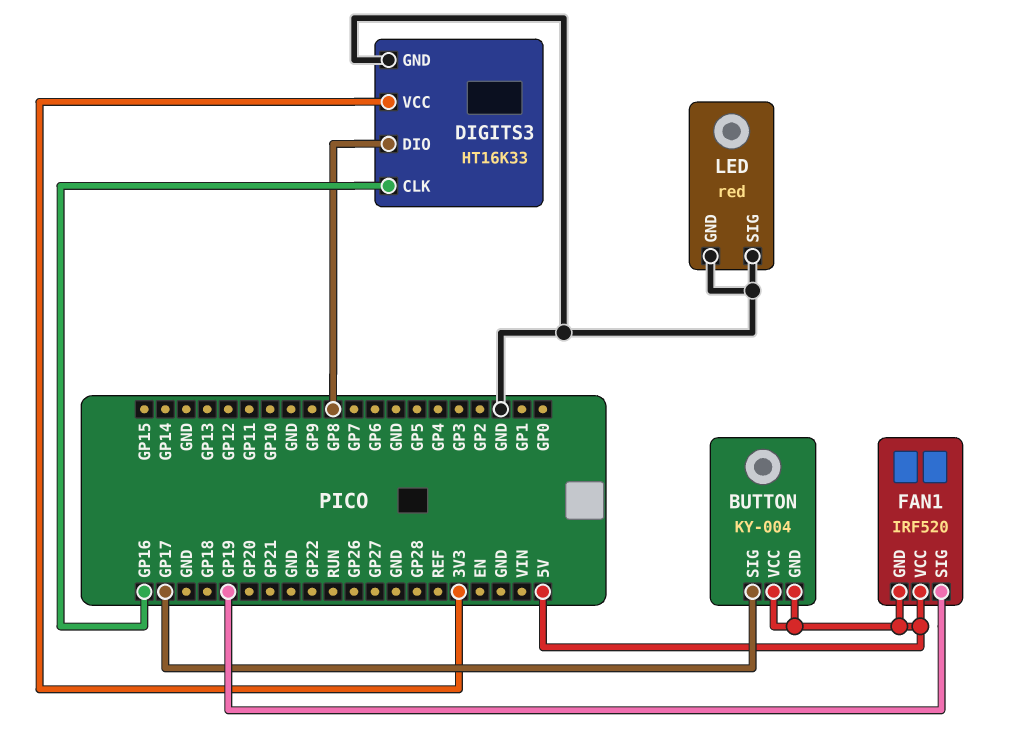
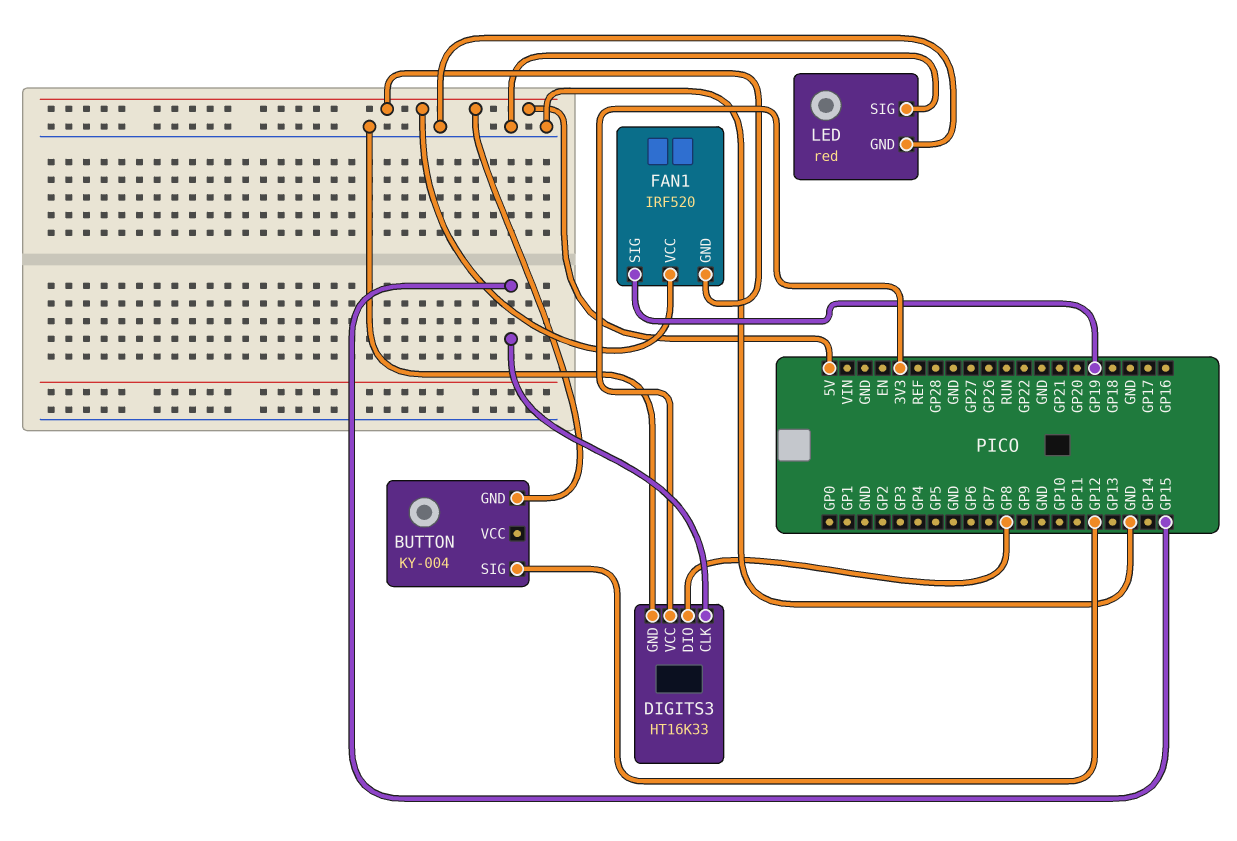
BUTTON pin SIG: GP17 -> GP12
BUTTON pin VCC: 5V -> none
DIGITS3 pin CLK: GP16 -> GP15

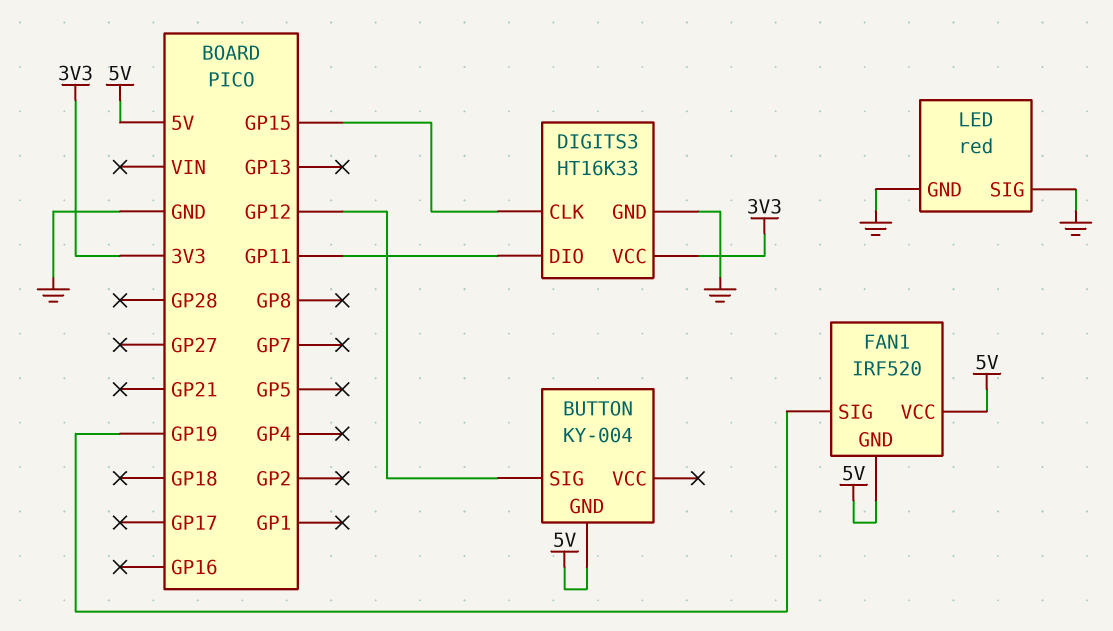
DIGITS3 pin DIO: GP8 -> GP11

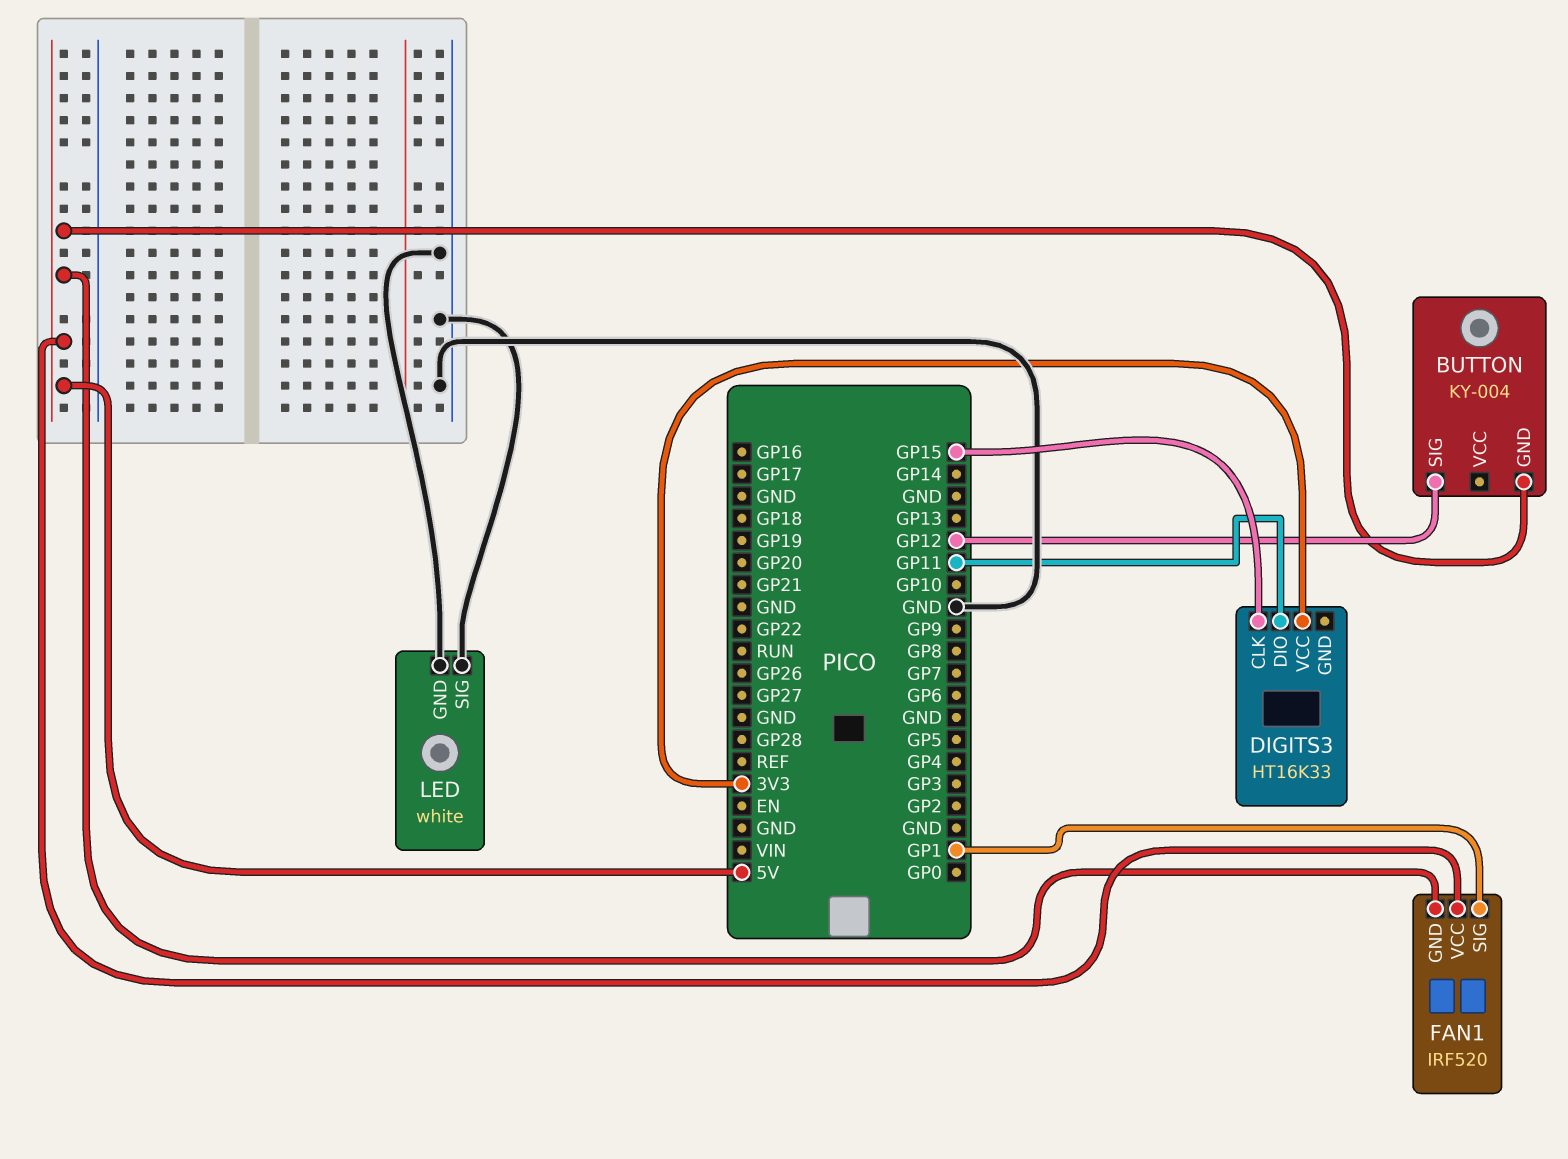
DIGITS3 pin GND: GND -> none
FAN1 pin SIG: GP19 -> GP1
LED: red -> white

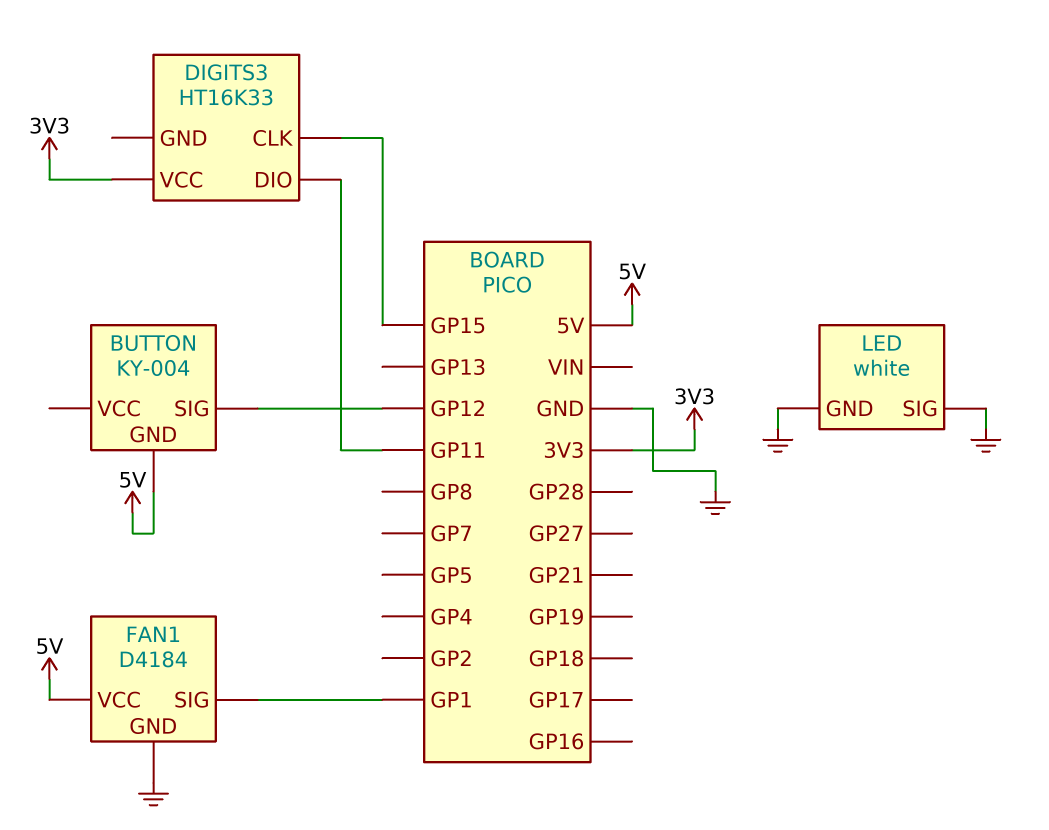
FAN1: IRF520 -> D4184
FAN1 pin GND: 5V -> GND

